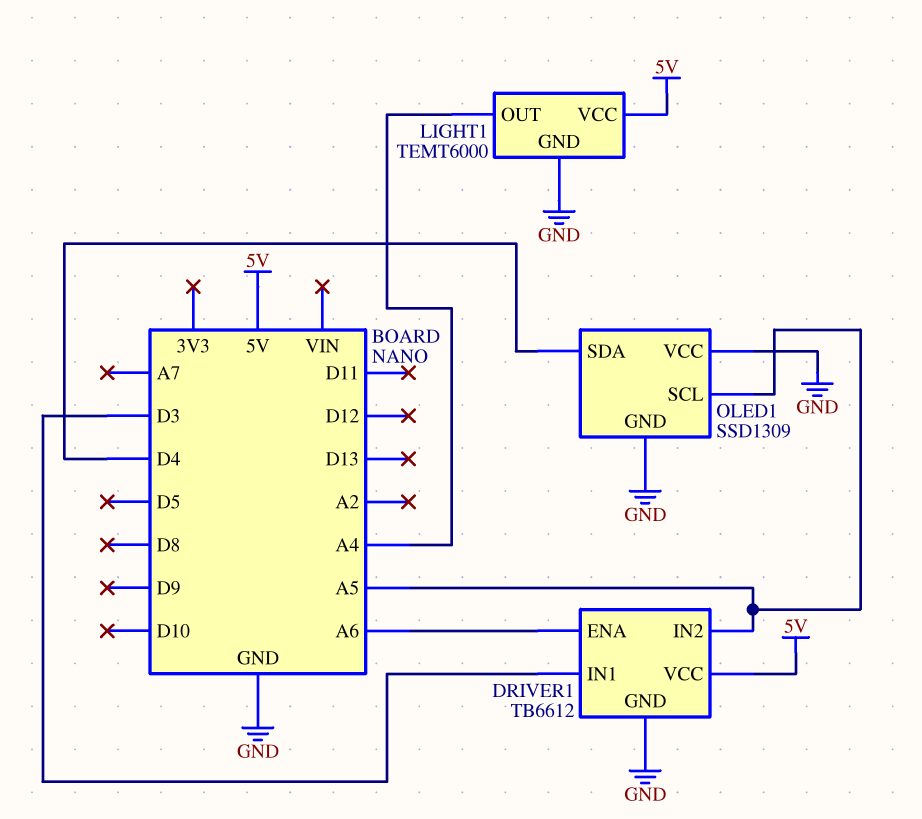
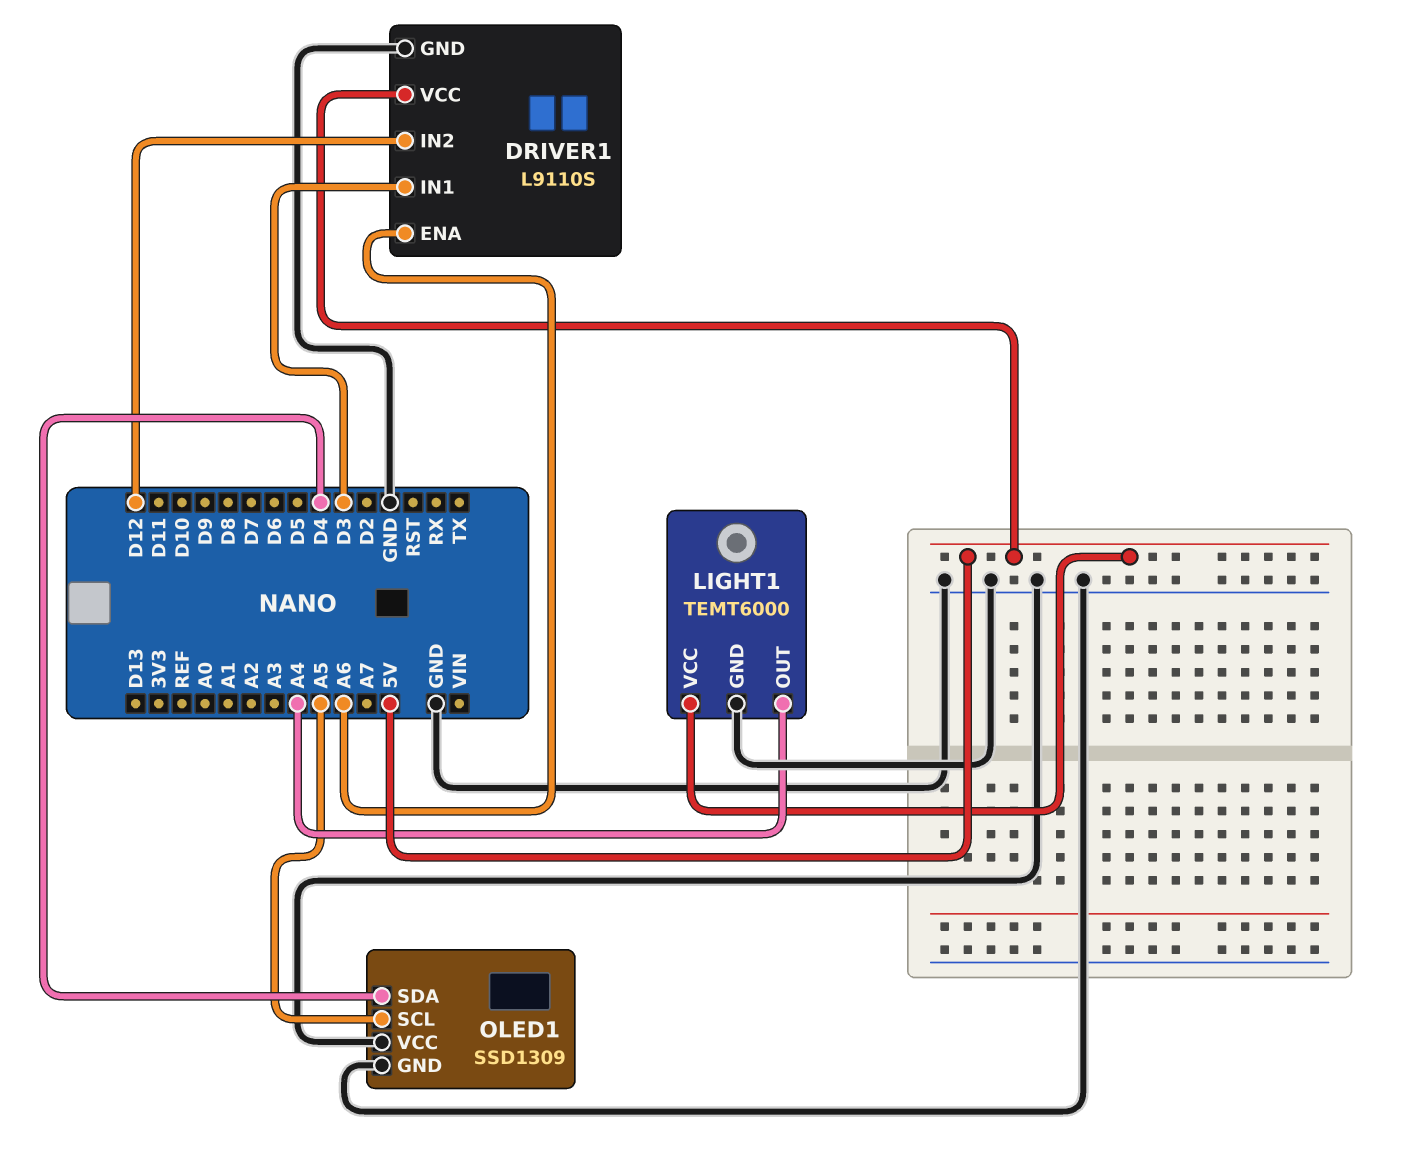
DRIVER1: TB6612 -> L9110S
DRIVER1 pin IN2: A5 -> D12

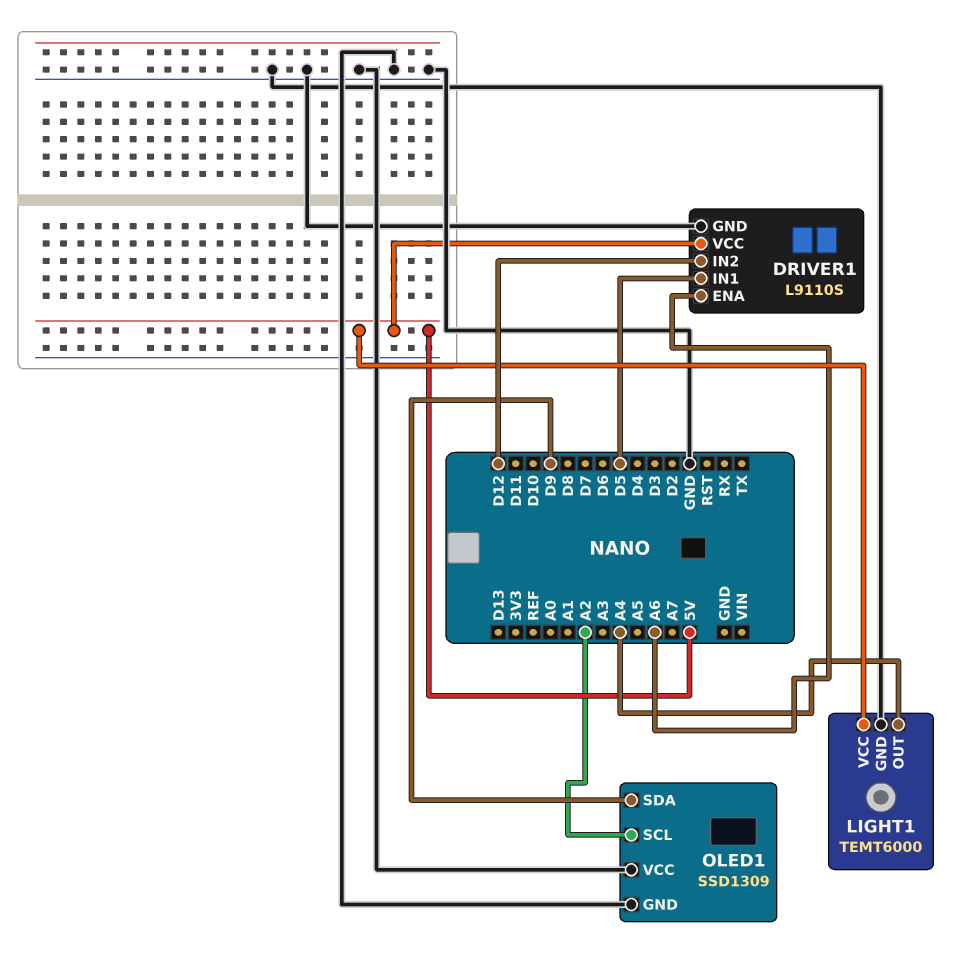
DRIVER1 pin IN1: D3 -> D5
OLED1 pin SCL: A5 -> A2
OLED1 pin SDA: D4 -> D9

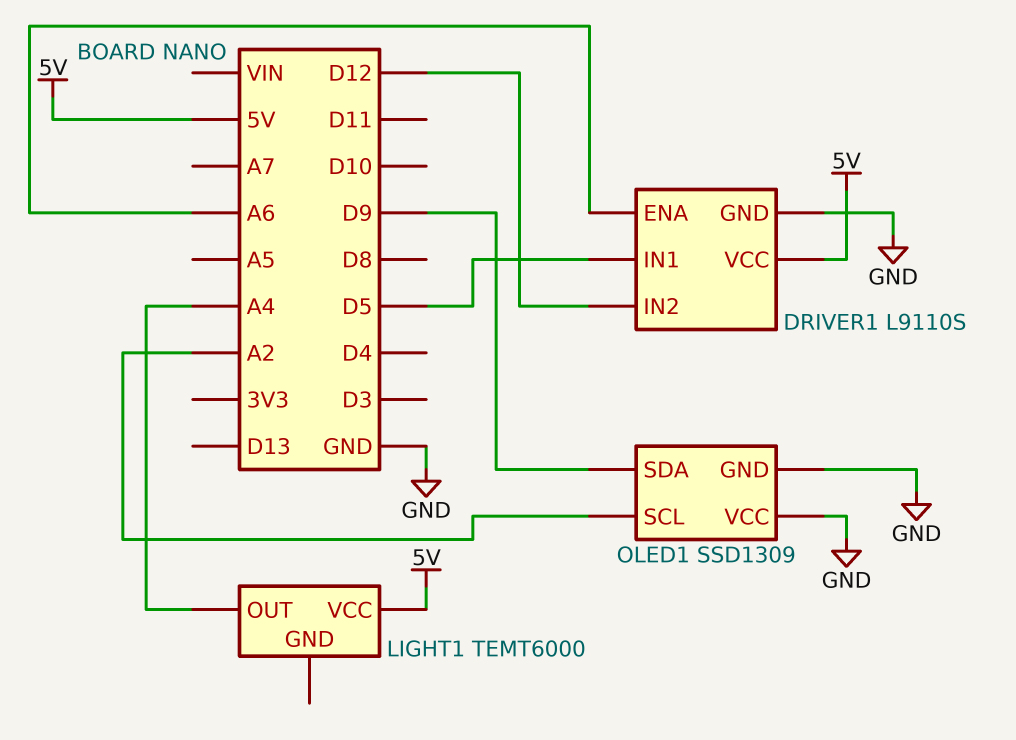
LIGHT1 pin GND: GND -> none

